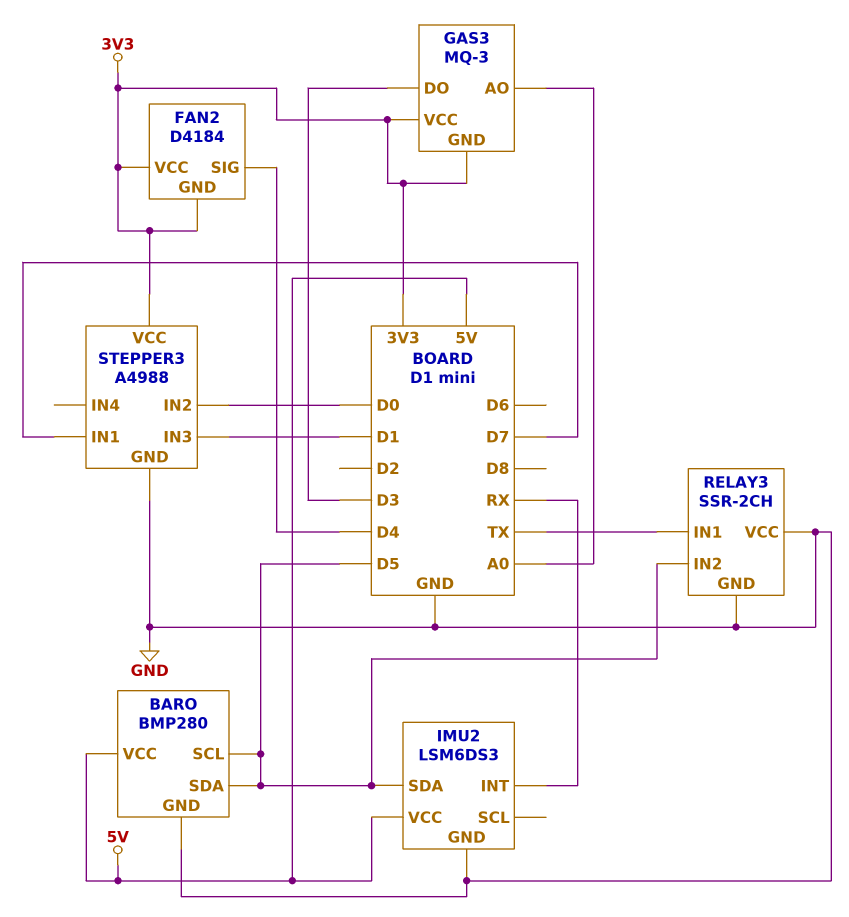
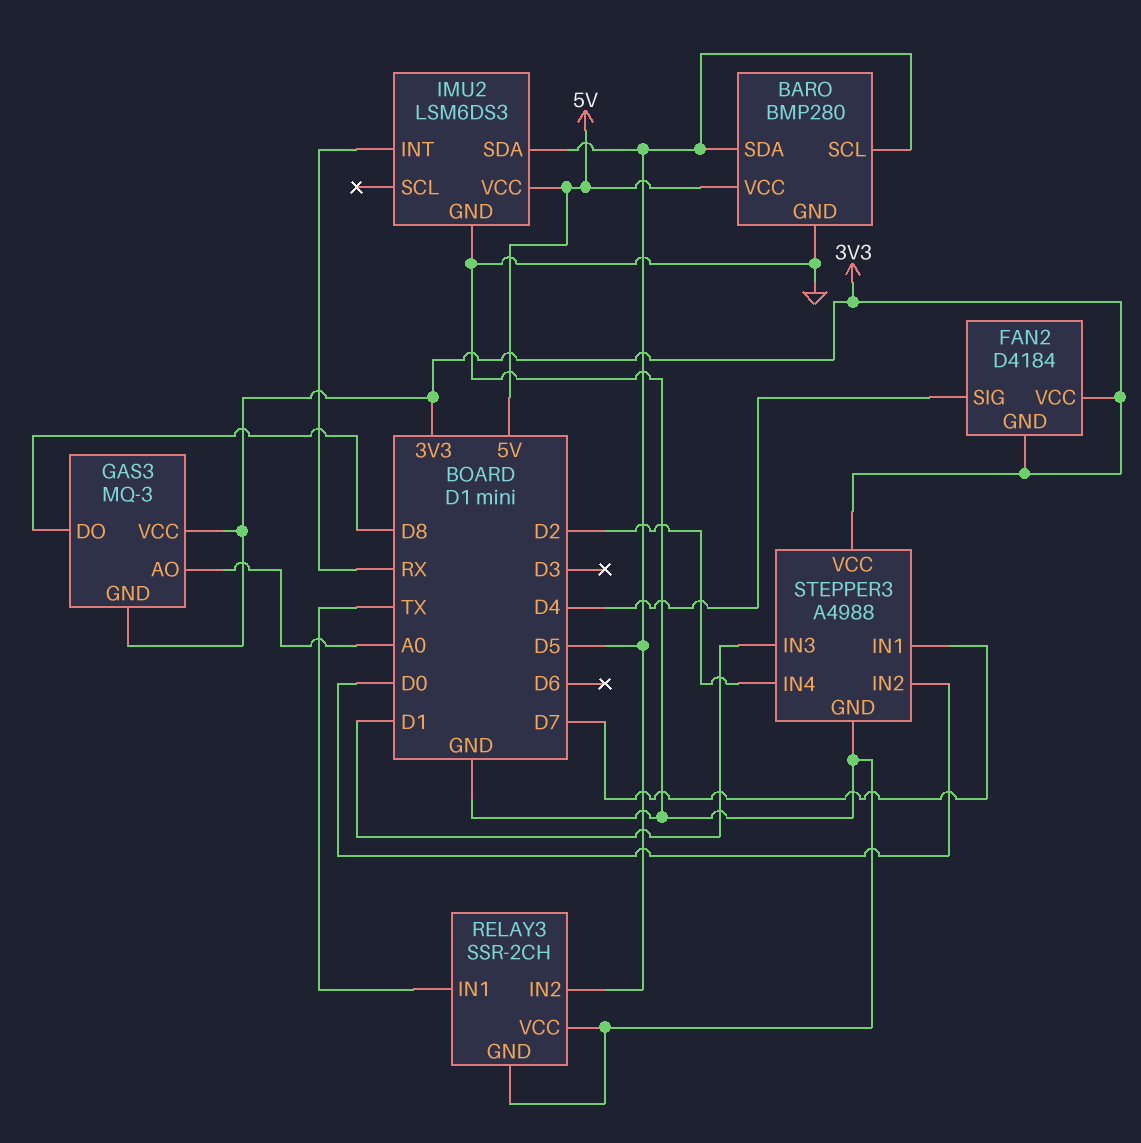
GAS3 pin DO: D3 -> D8
STEPPER3 pin IN4: none -> D2

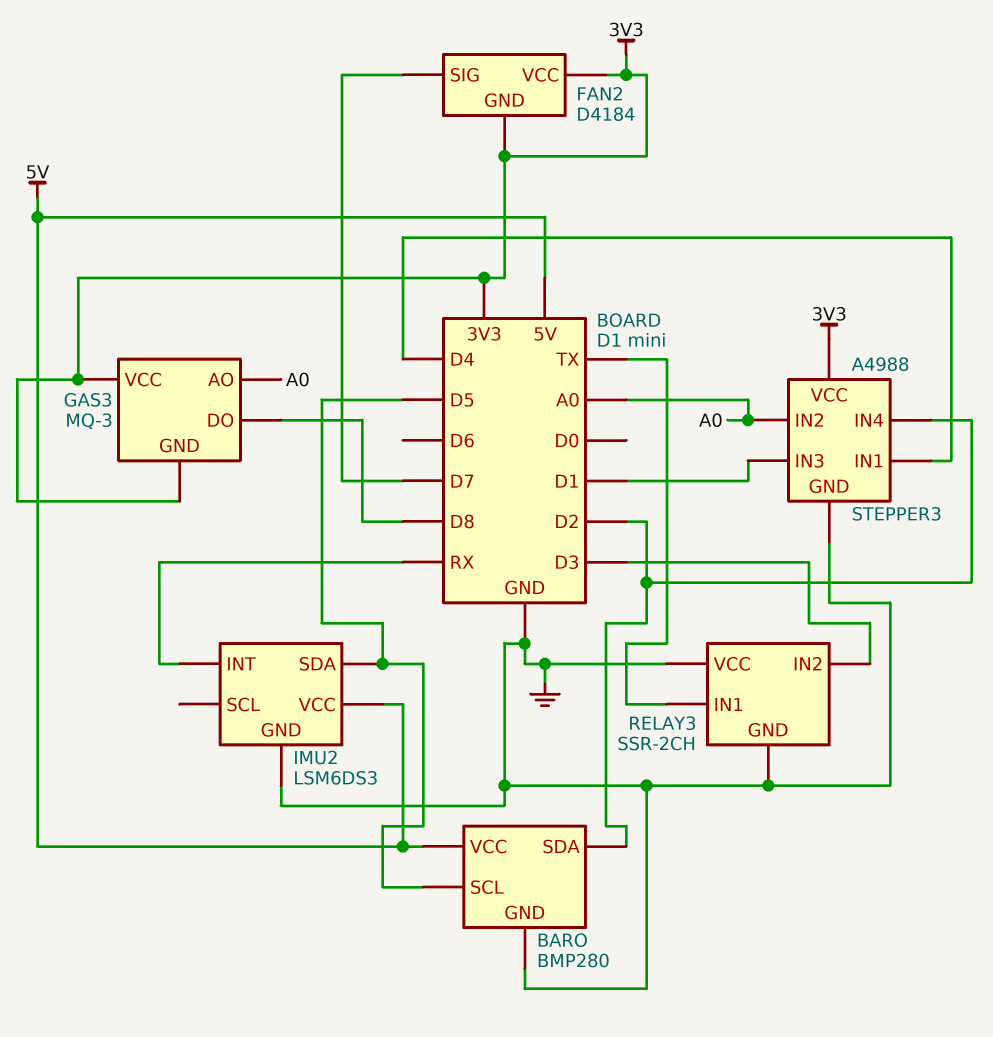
BARO pin SDA: D5 -> D2
FAN2 pin SIG: D4 -> D7
RELAY3 pin IN2: D5 -> D3
STEPPER3 pin IN1: D7 -> D4
STEPPER3 pin IN2: D0 -> A0

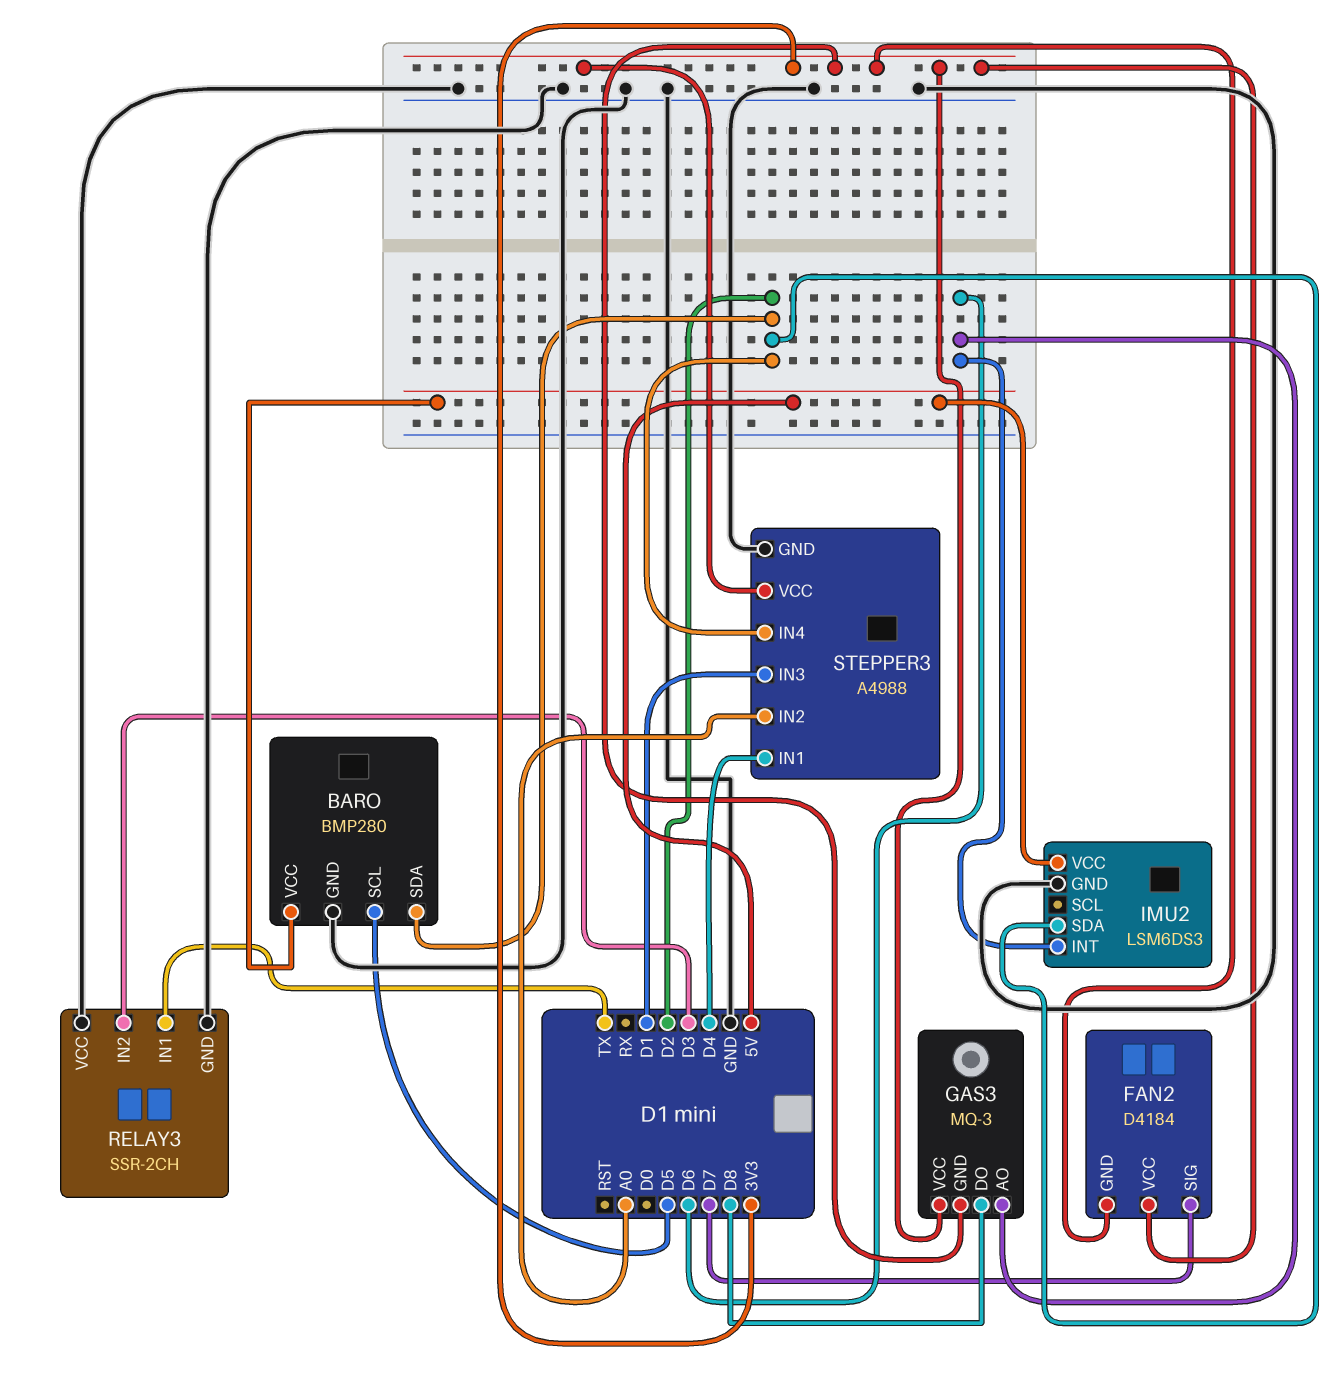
GAS3 pin AO: A0 -> D6
IMU2 pin INT: RX -> D6
IMU2 pin SDA: D5 -> D2

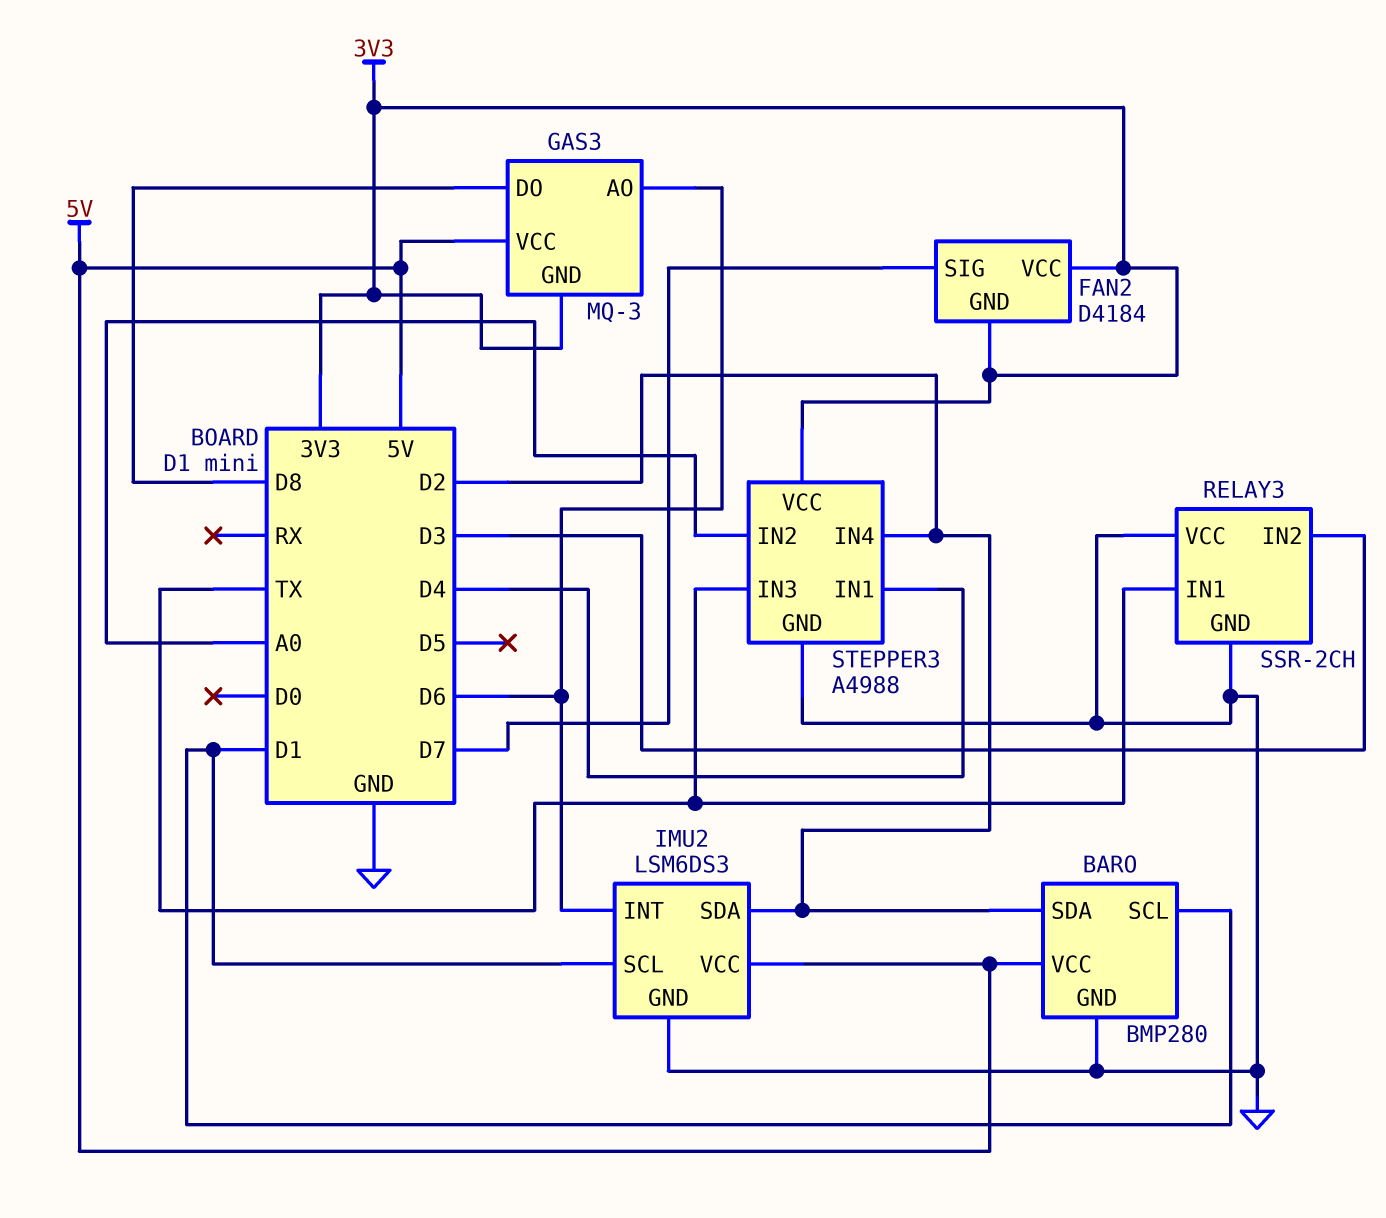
BARO pin SCL: D5 -> D1
GAS3 pin VCC: 3V3 -> 5V
IMU2 pin SCL: none -> D1
STEPPER3 pin IN3: D1 -> TX

